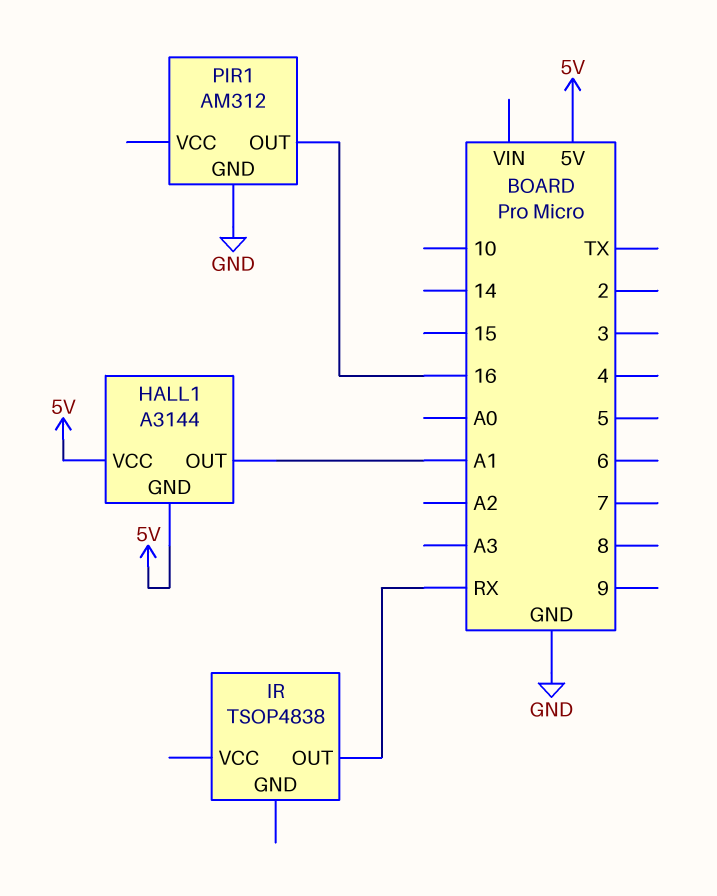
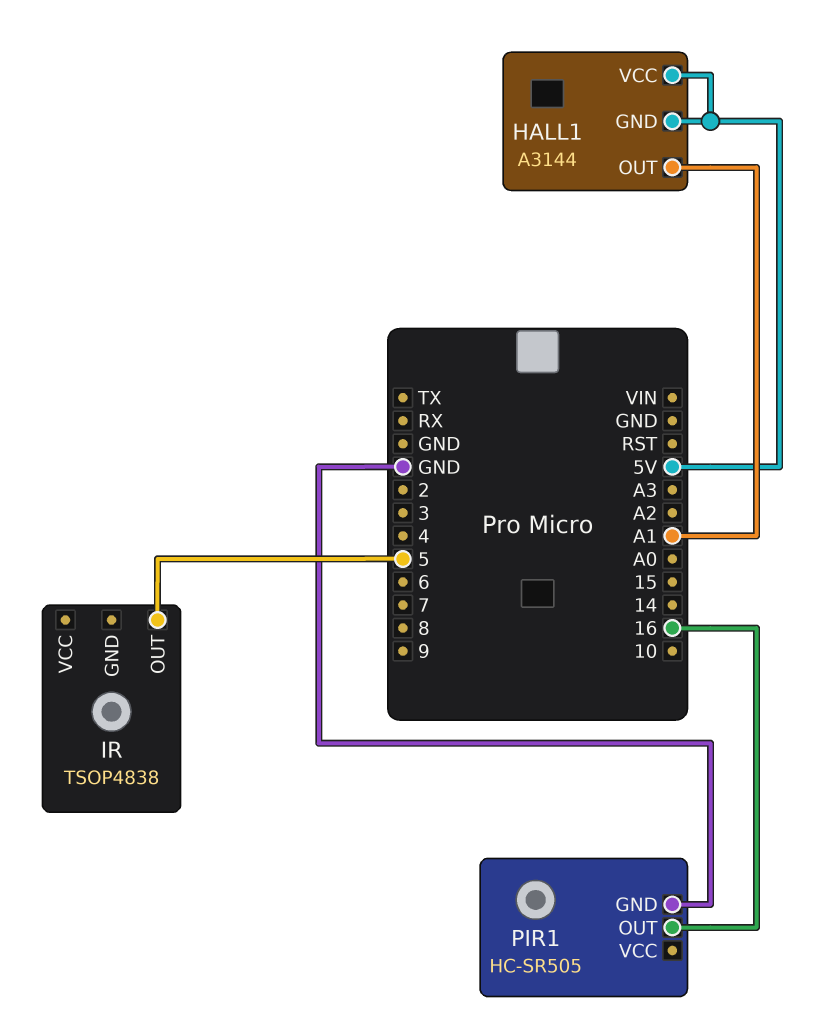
IR pin OUT: RX -> 5
PIR1: AM312 -> HC-SR505

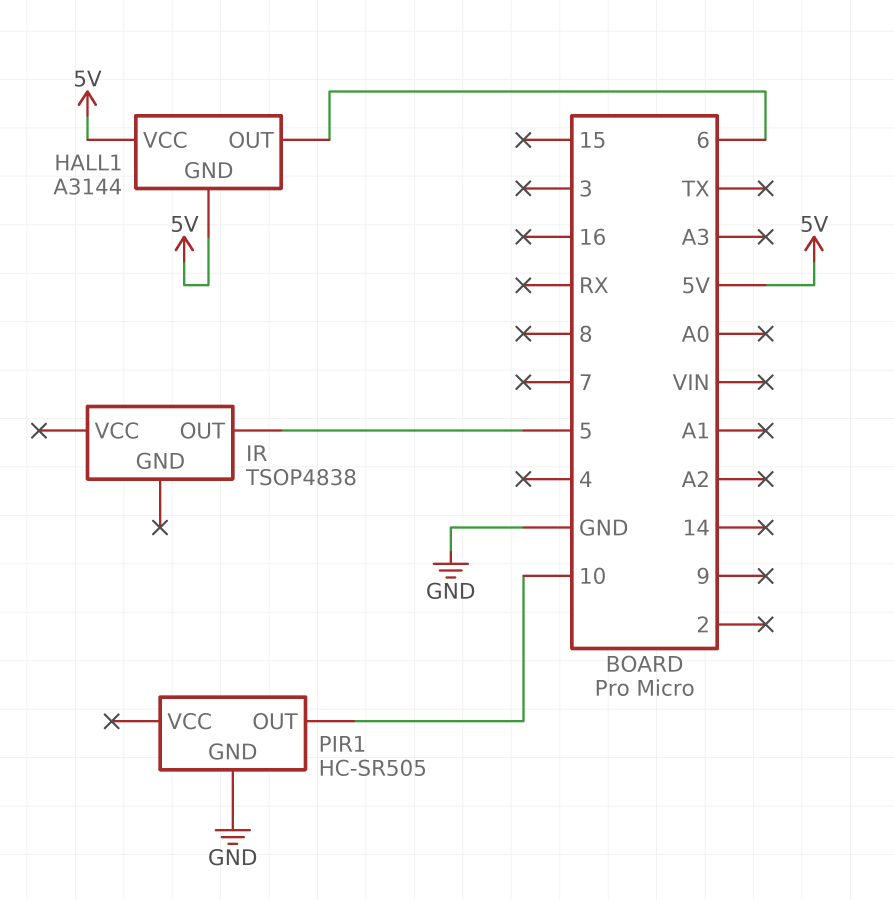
HALL1 pin OUT: A1 -> 6
PIR1 pin OUT: 16 -> 10

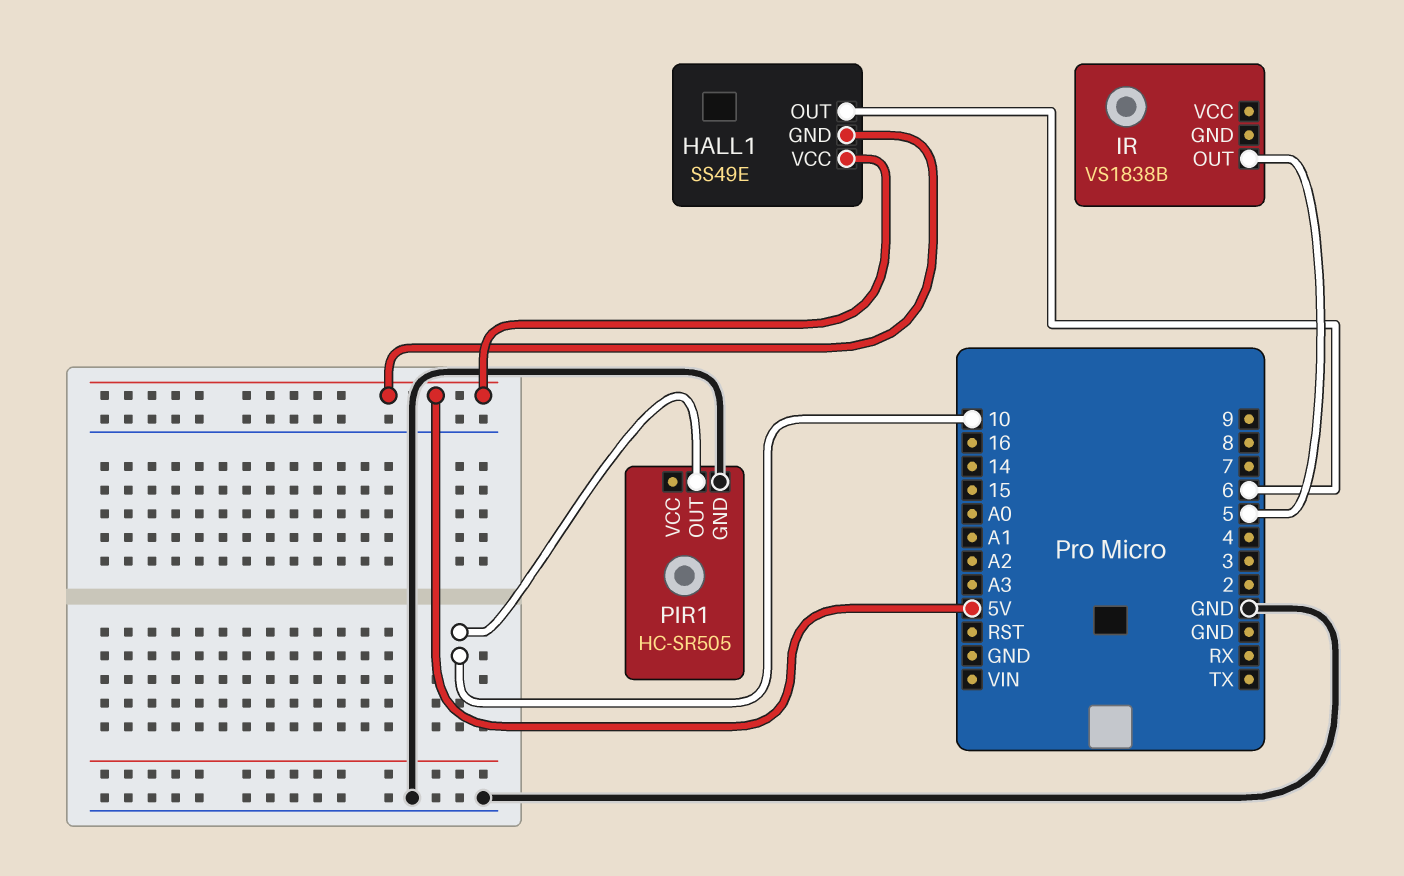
HALL1: A3144 -> SS49E
IR: TSOP4838 -> VS1838B

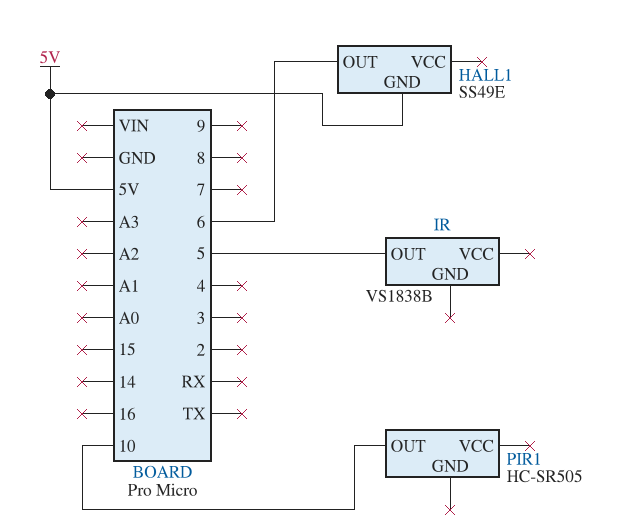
HALL1 pin VCC: 5V -> none
PIR1 pin GND: GND -> none

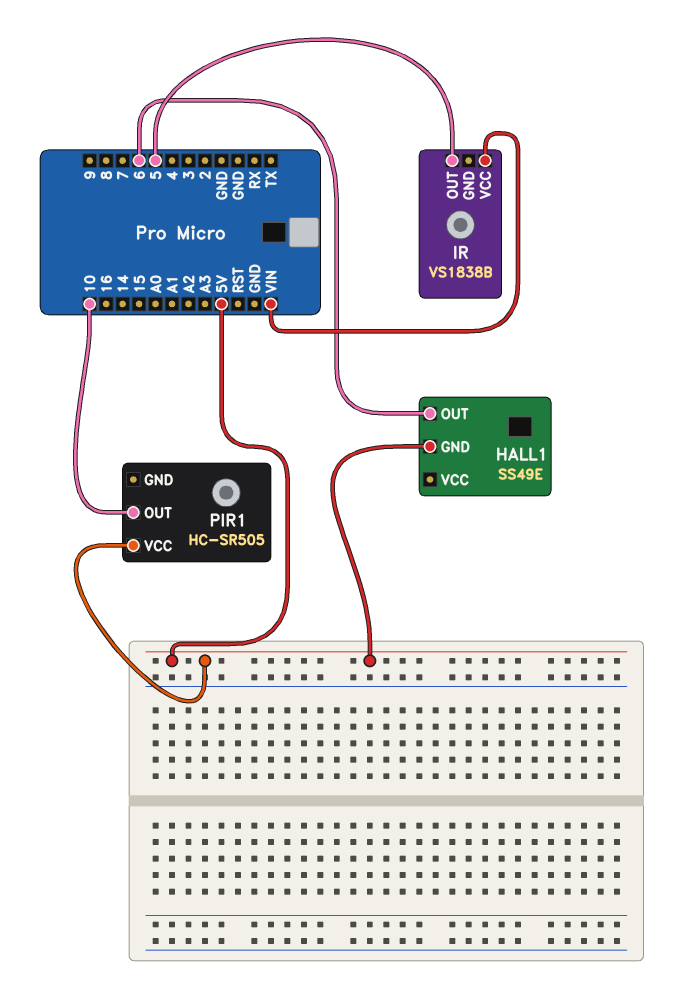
IR pin VCC: none -> VIN
PIR1 pin VCC: none -> 5V

